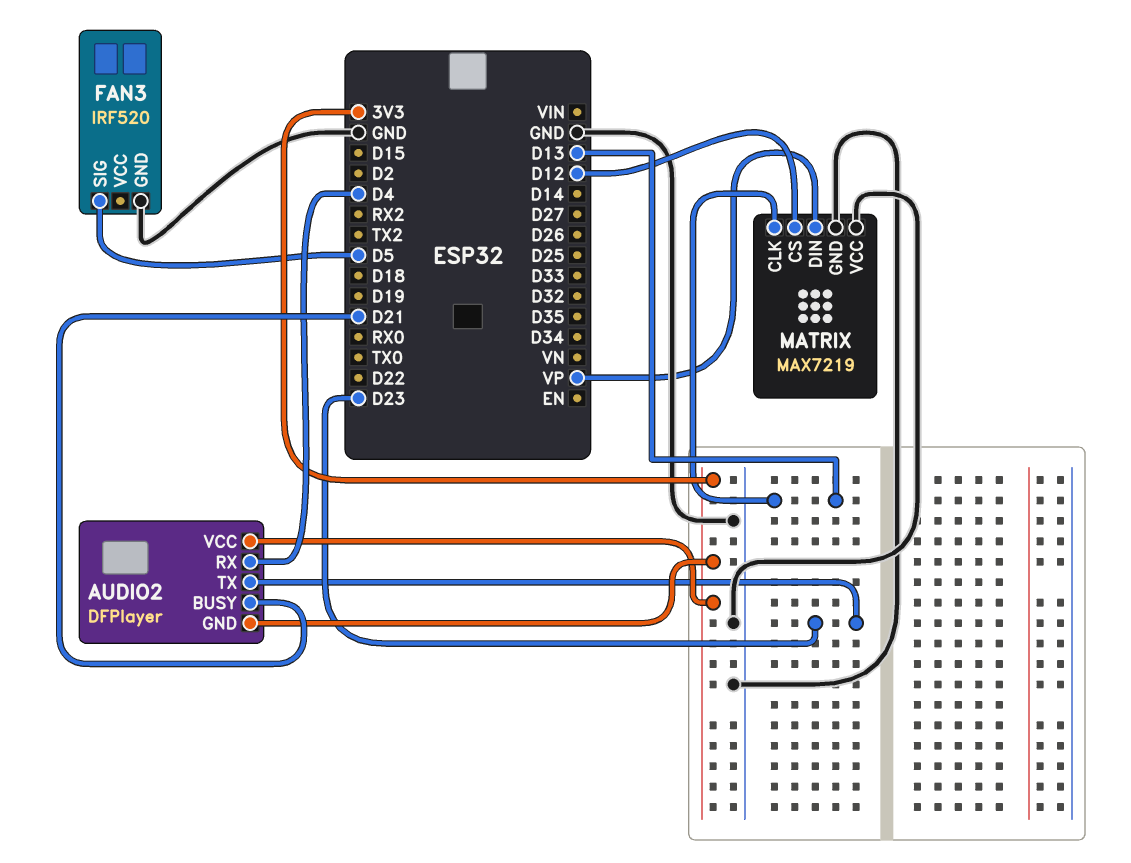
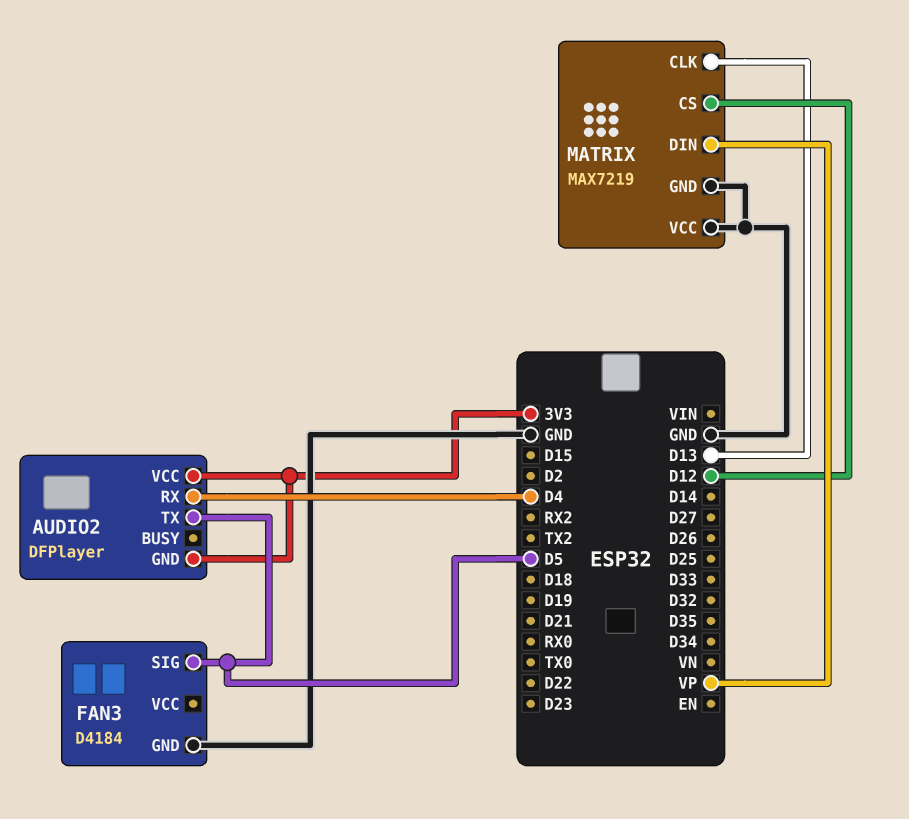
AUDIO2 pin BUSY: D21 -> none
AUDIO2 pin TX: D23 -> D5
FAN3: IRF520 -> D4184

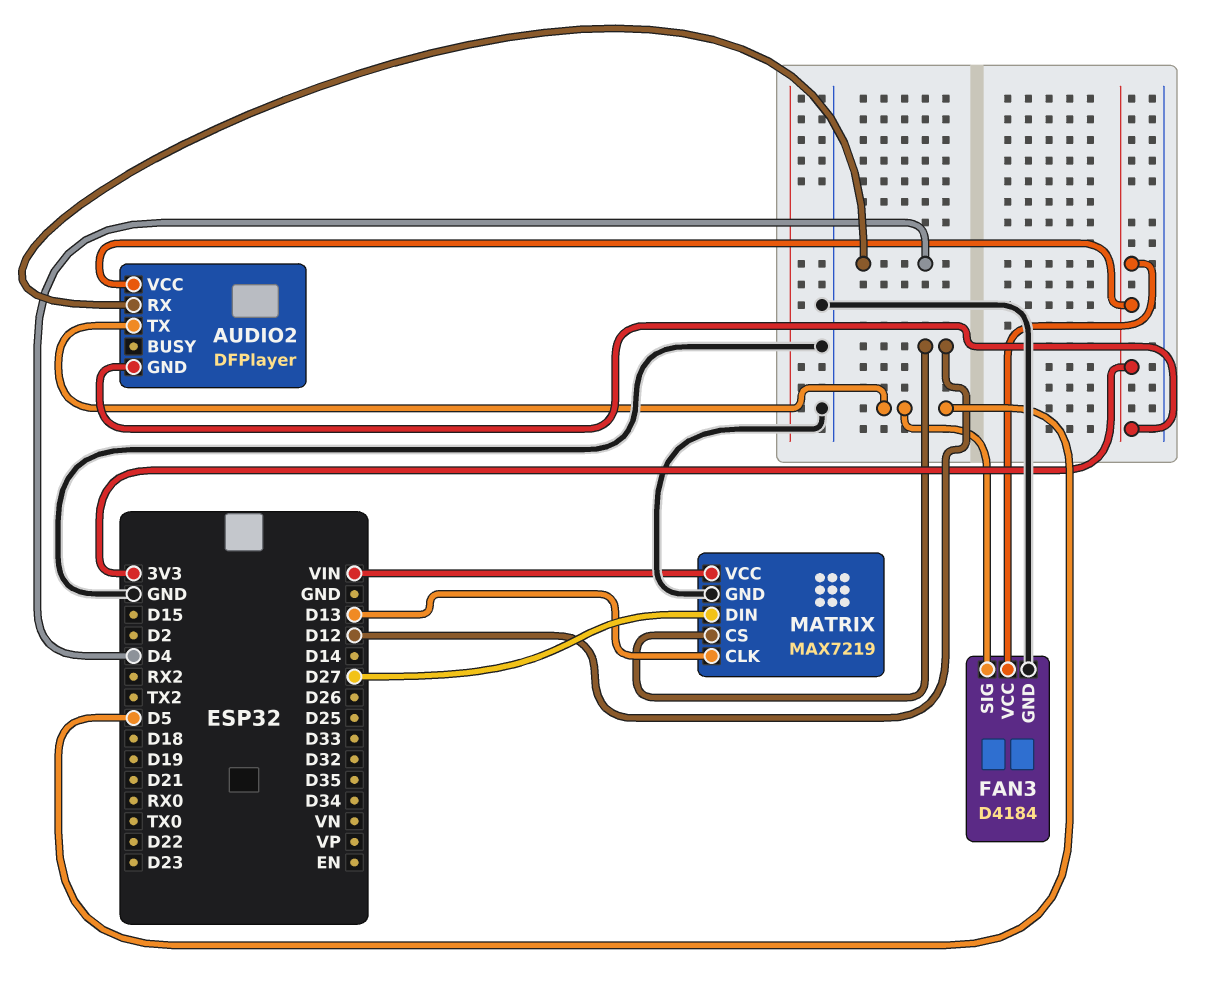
FAN3 pin VCC: none -> 3V3
MATRIX pin DIN: VP -> D27
MATRIX pin VCC: GND -> VIN

